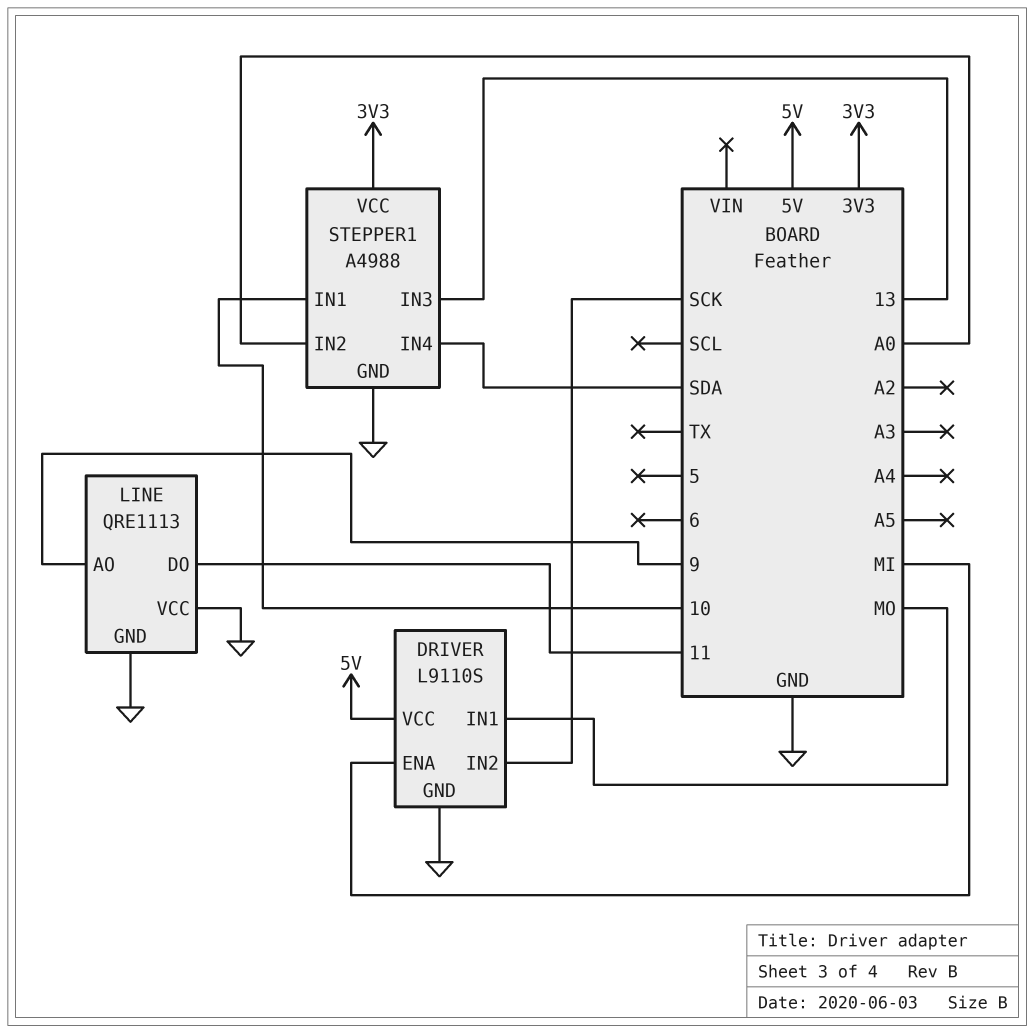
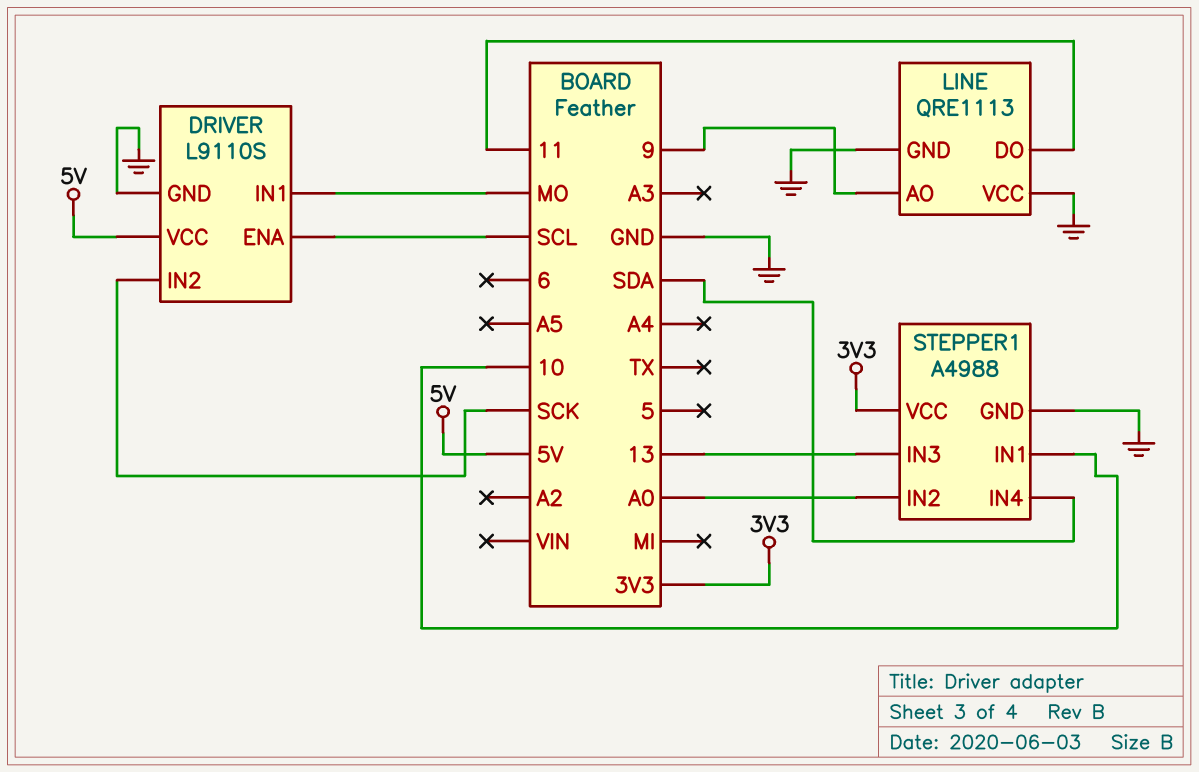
DRIVER pin ENA: MI -> SCL

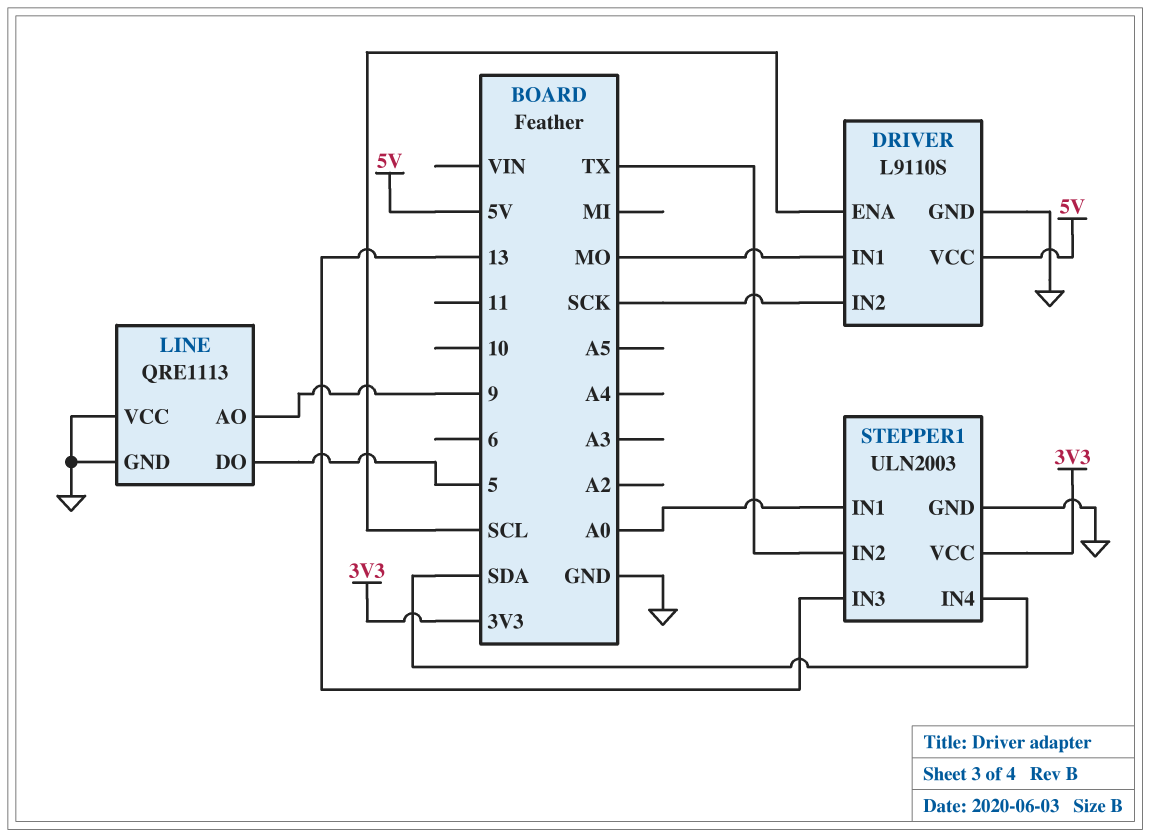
LINE pin DO: 11 -> 5
STEPPER1: A4988 -> ULN2003
STEPPER1 pin IN1: 10 -> A0
STEPPER1 pin IN2: A0 -> TX

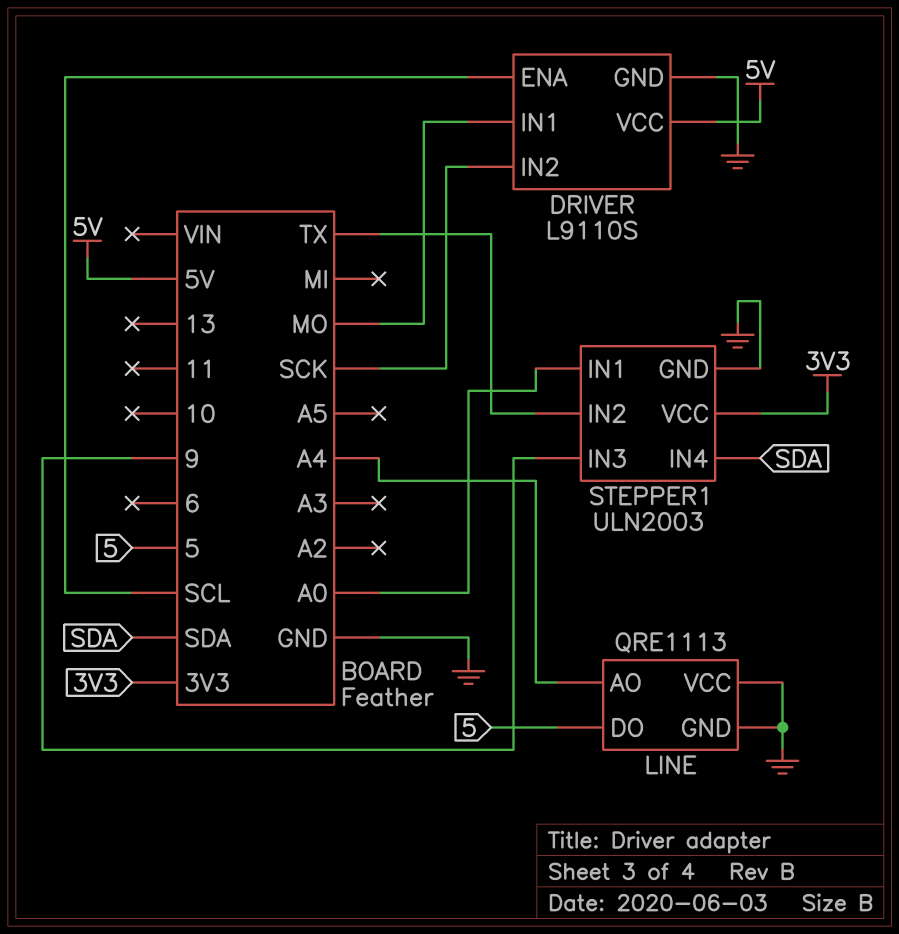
LINE pin AO: 9 -> A4
STEPPER1 pin IN3: 13 -> 9

